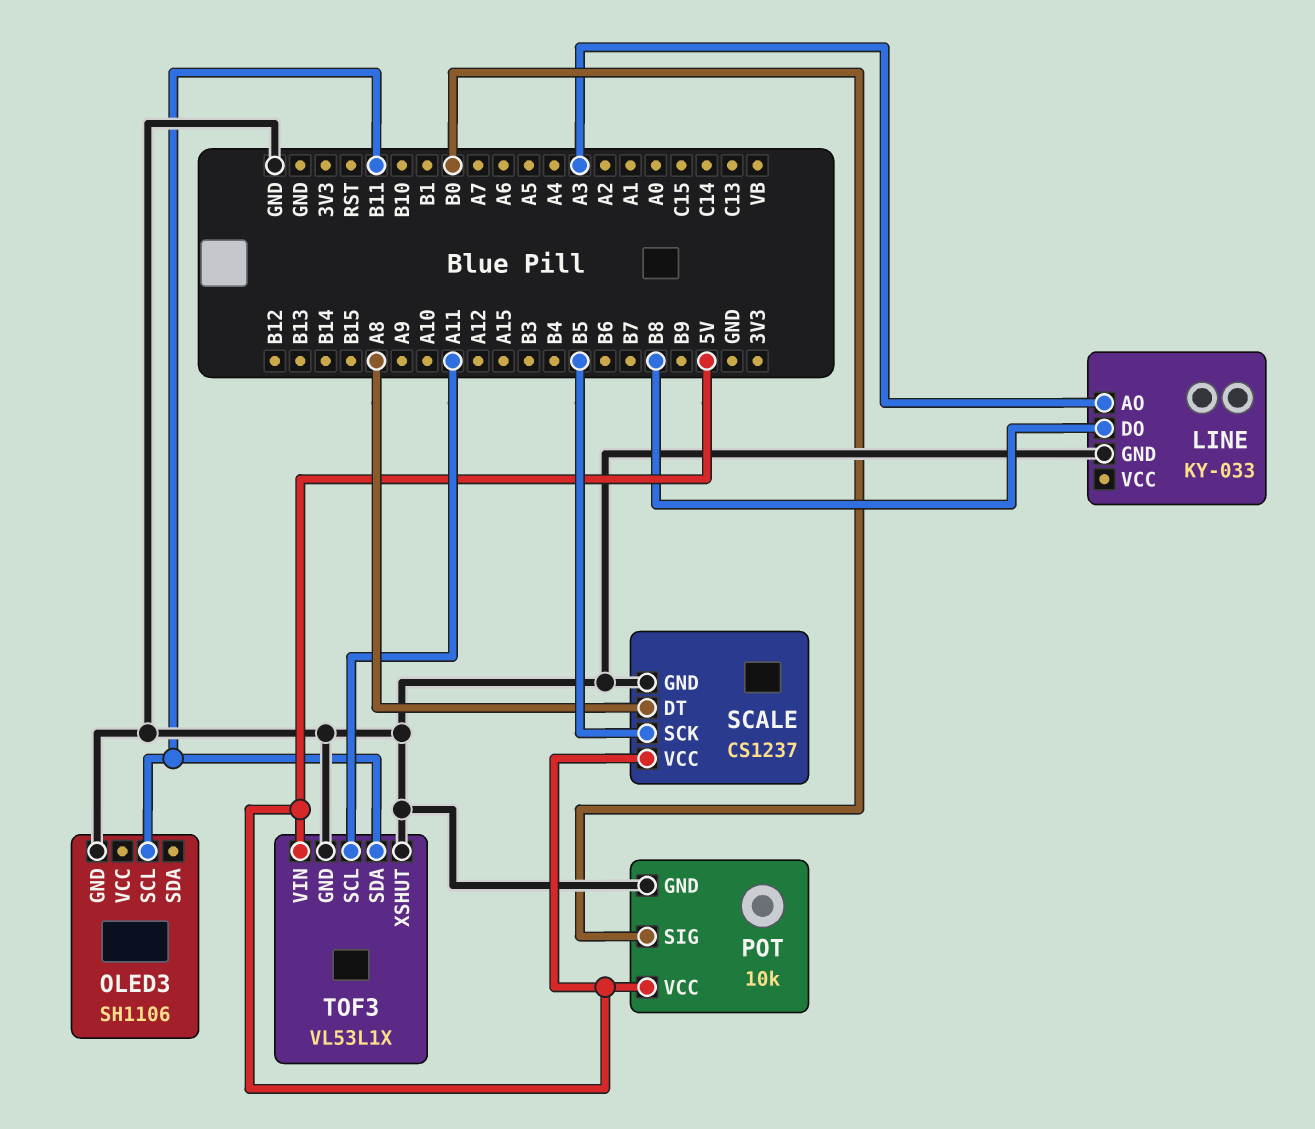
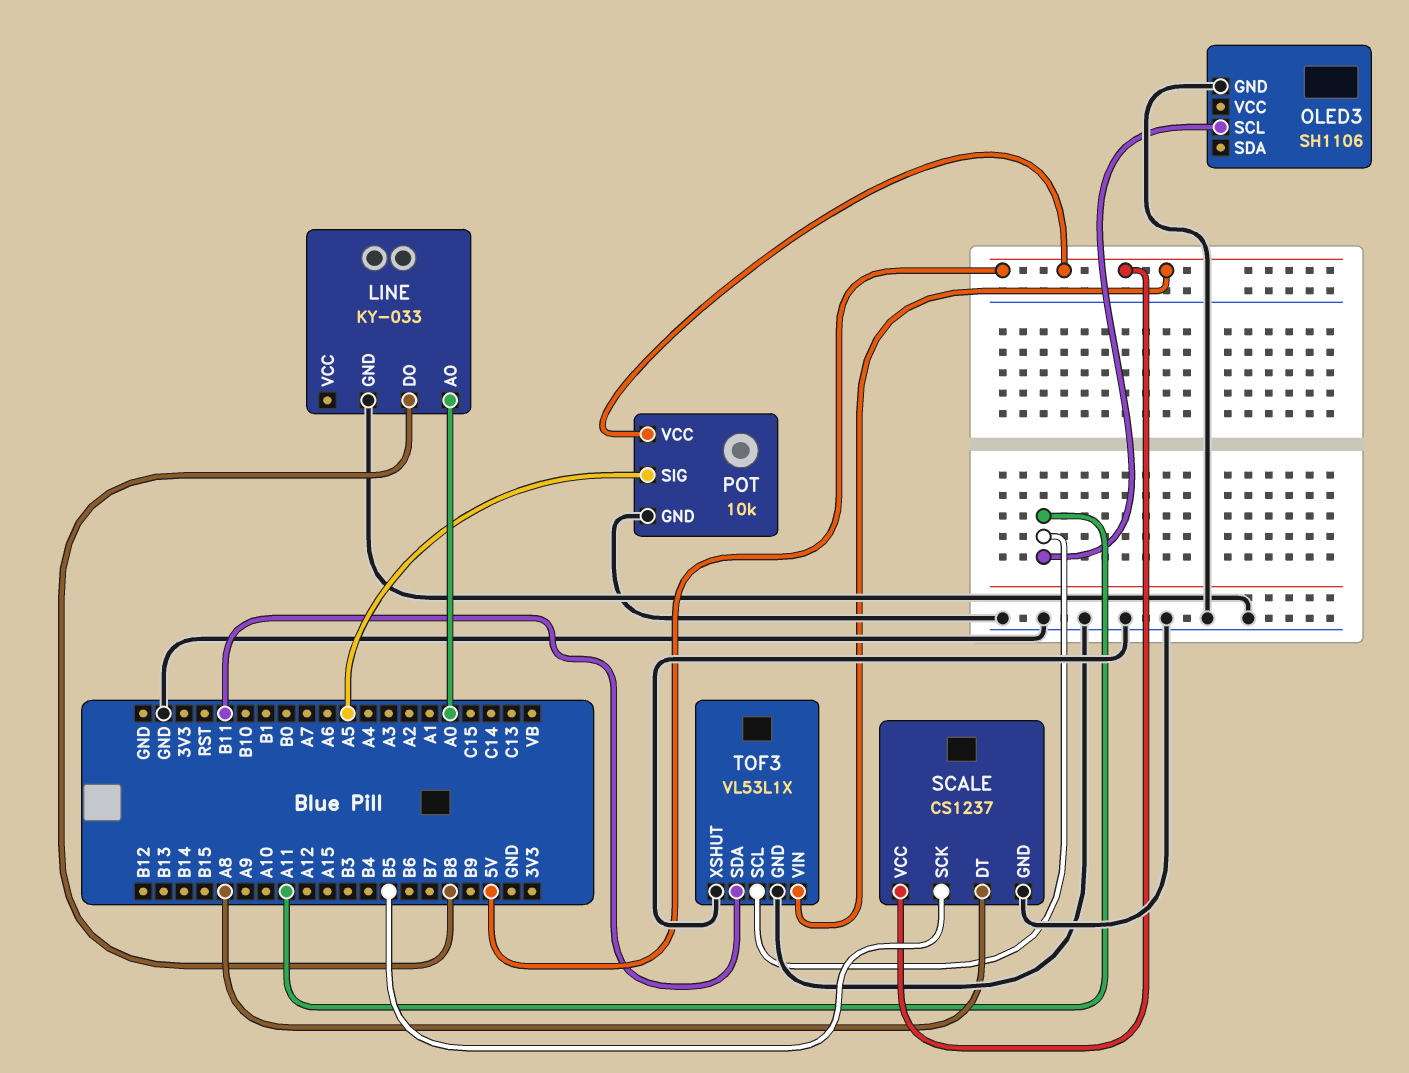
LINE pin AO: A3 -> A0
OLED3 pin SCL: B11 -> A11
POT pin SIG: B0 -> A5

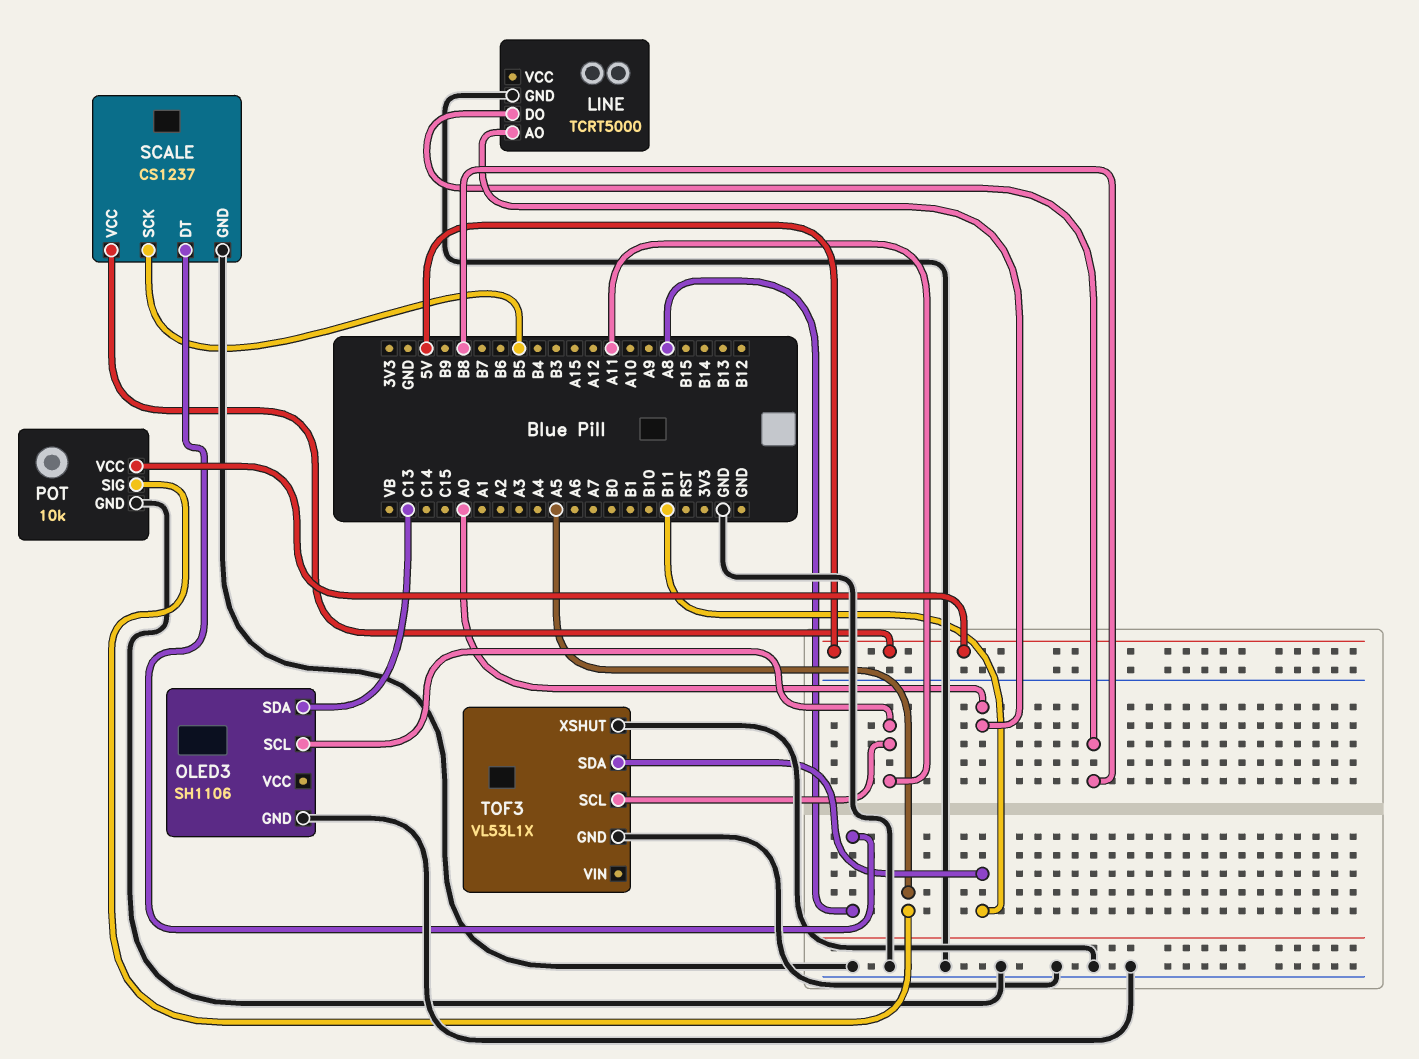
LINE: KY-033 -> TCRT5000
OLED3 pin SDA: none -> C13
TOF3 pin VIN: 5V -> none

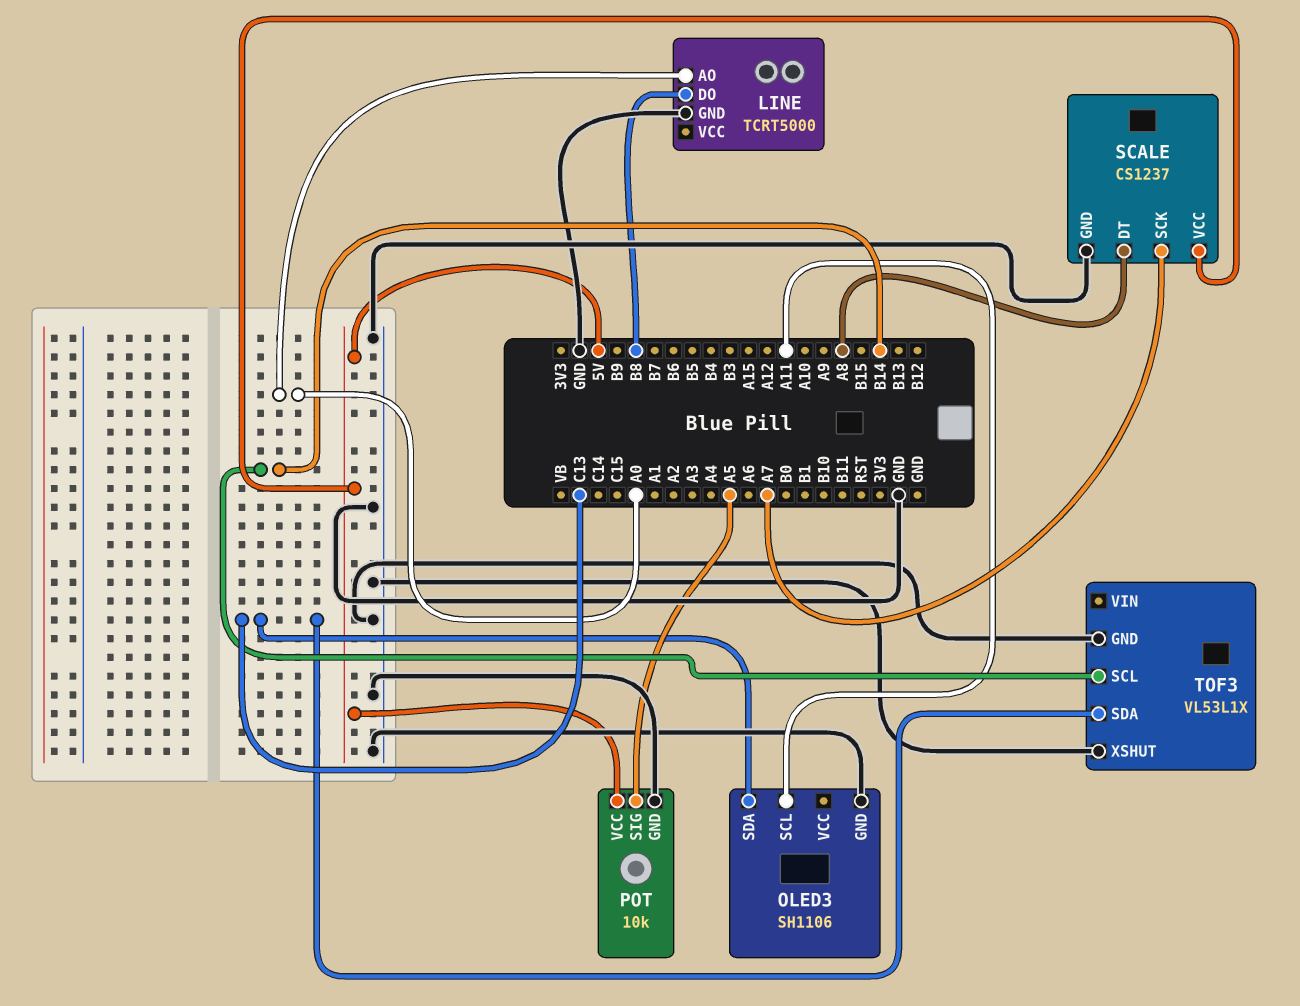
SCALE pin SCK: B5 -> A7
TOF3 pin SCL: A11 -> B14
TOF3 pin SDA: B11 -> C13

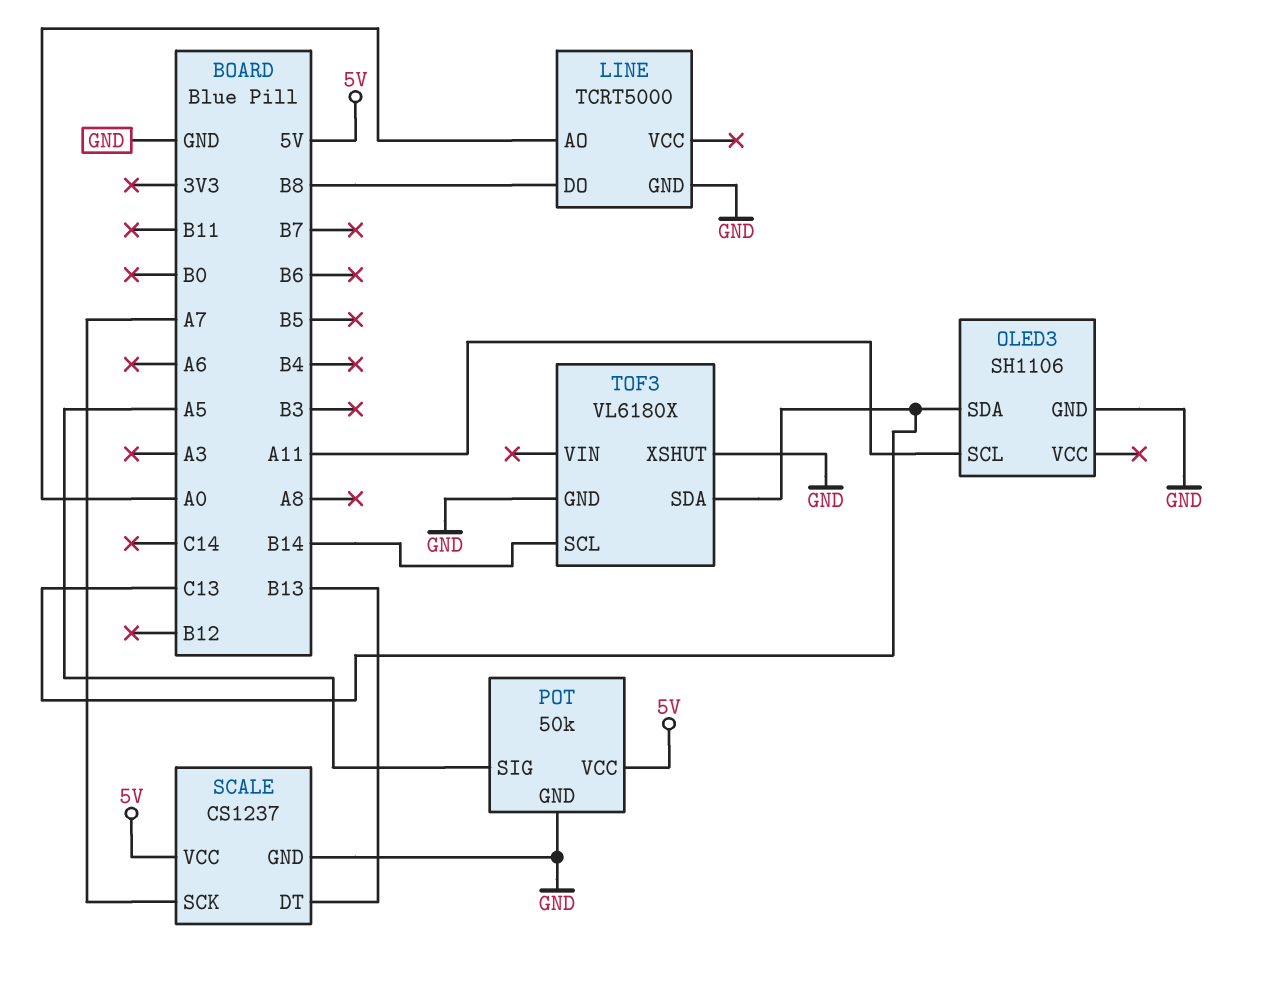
POT: 10k -> 50k
SCALE pin DT: A8 -> B13
TOF3: VL53L1X -> VL6180X

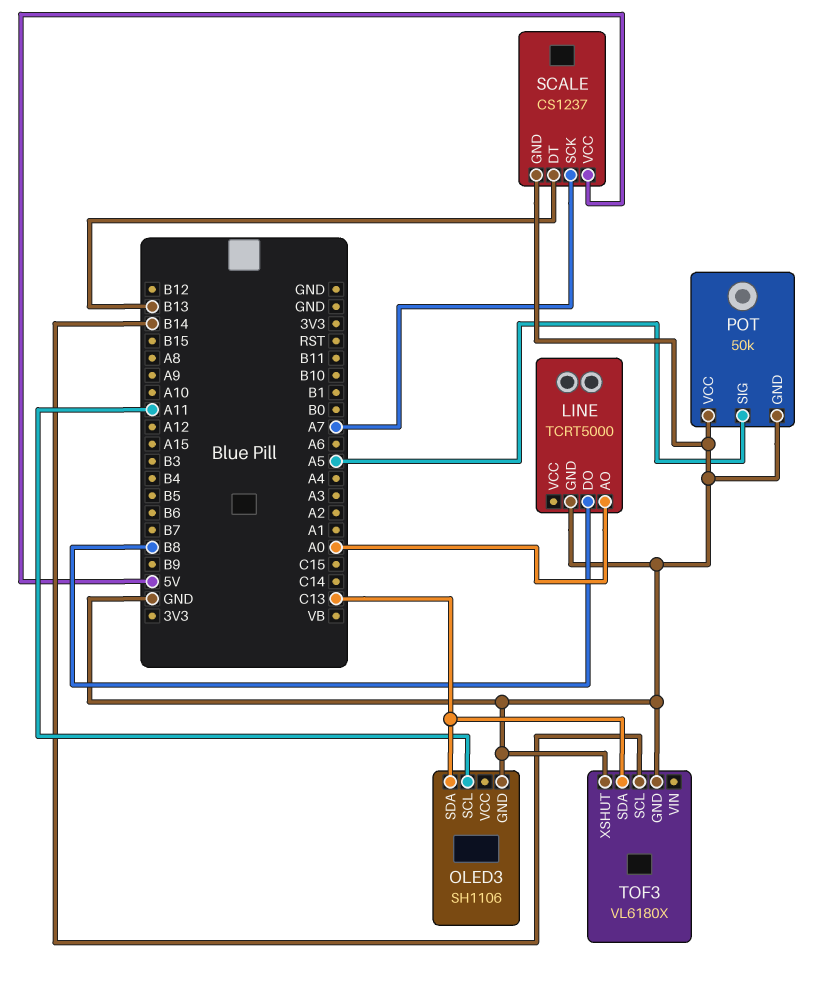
POT pin VCC: 5V -> GND

